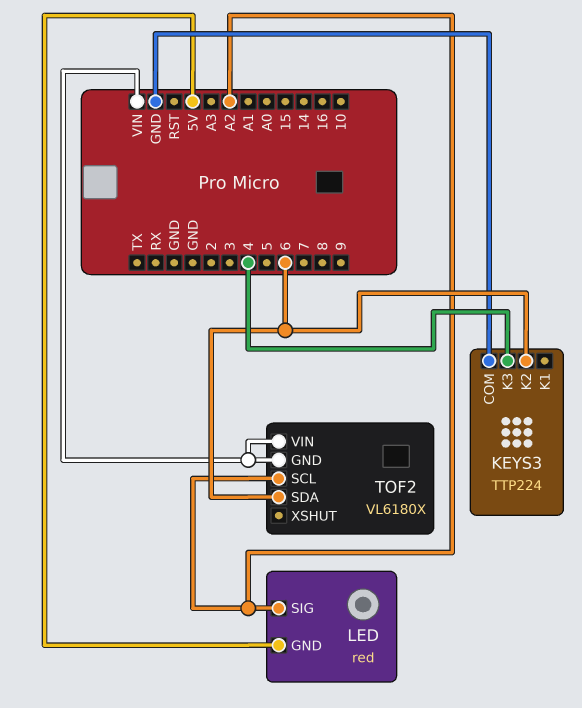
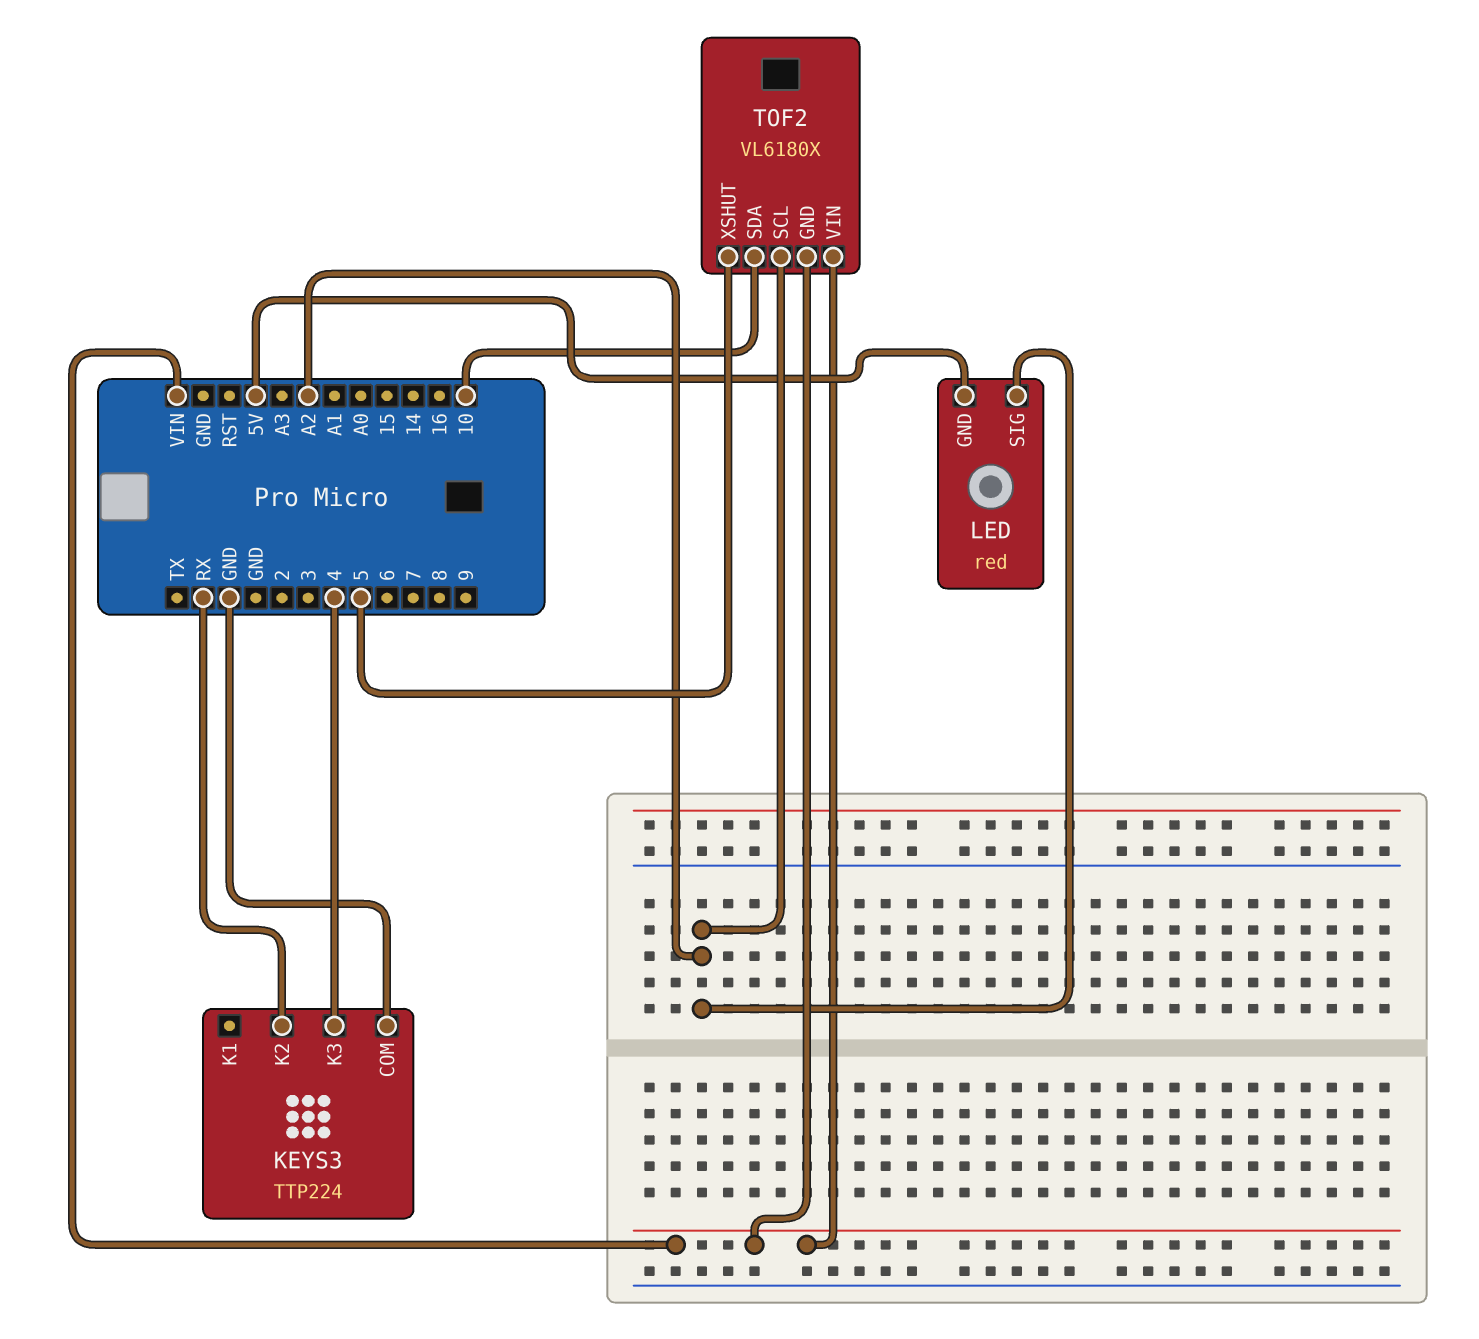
KEYS3 pin K2: 6 -> RX
TOF2 pin SDA: 6 -> 10
TOF2 pin XSHUT: none -> 5

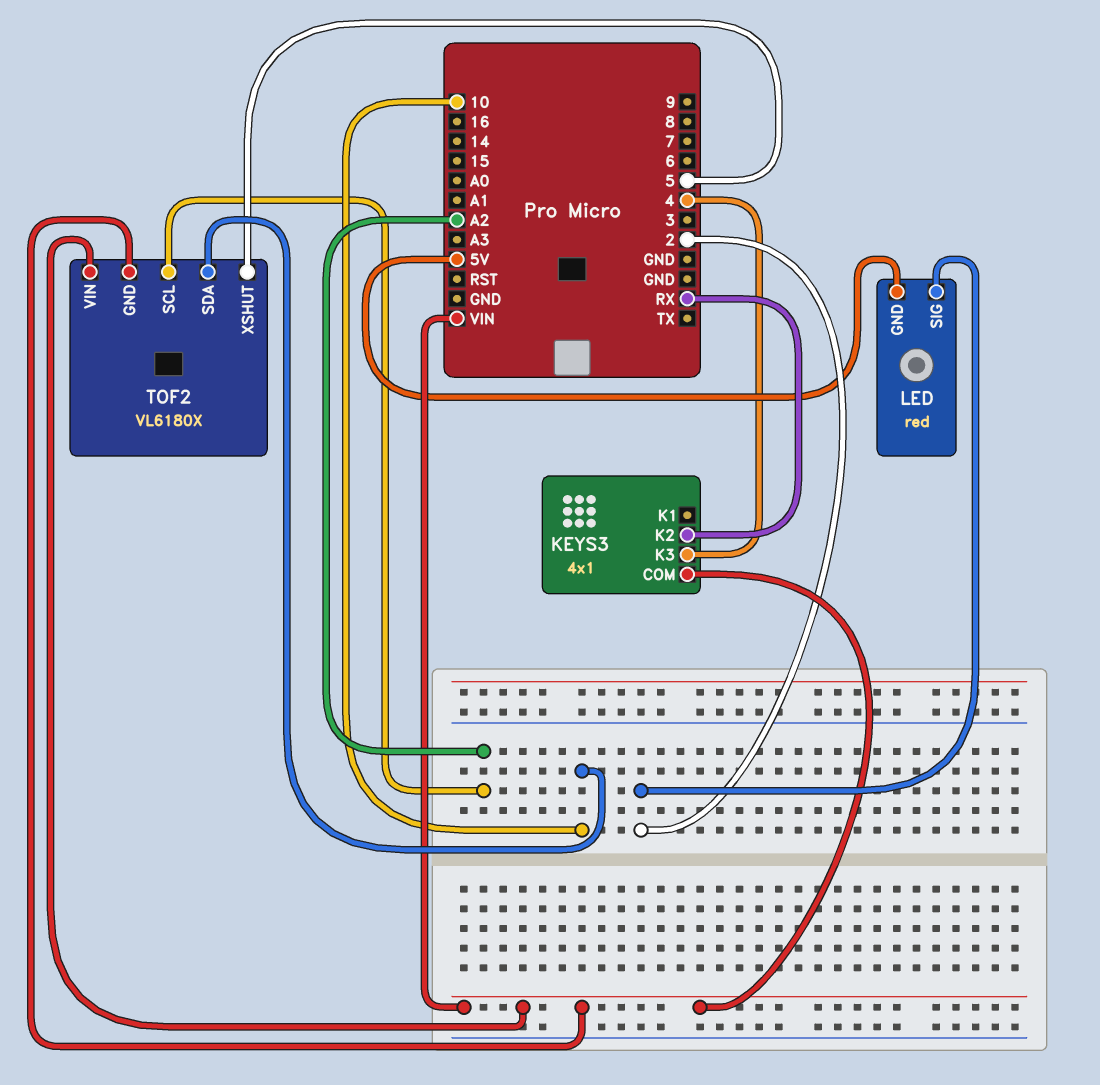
KEYS3: TTP224 -> 4x1
KEYS3 pin COM: GND -> VIN
LED pin SIG: A2 -> 2

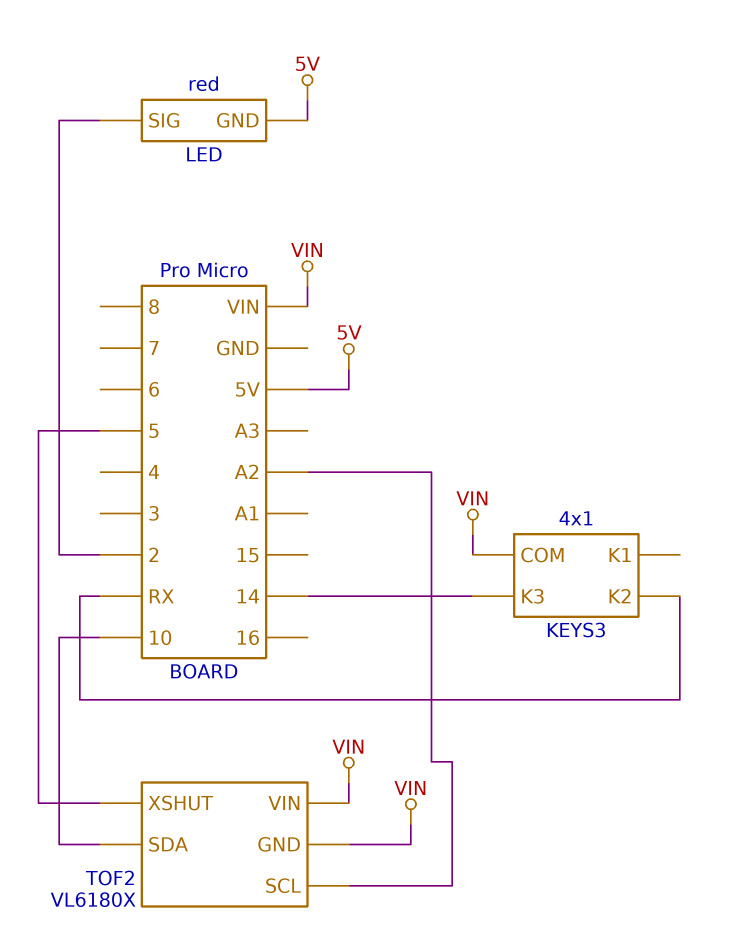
KEYS3 pin K3: 4 -> 14

